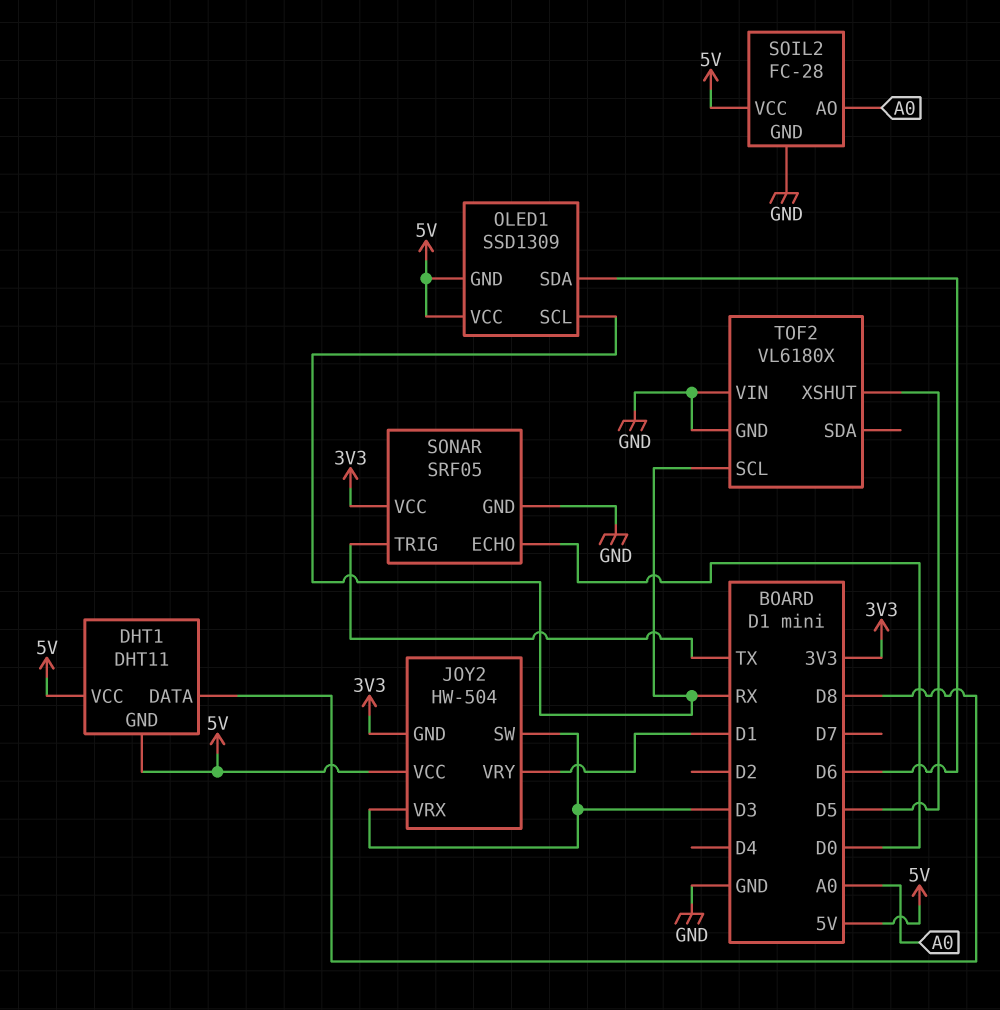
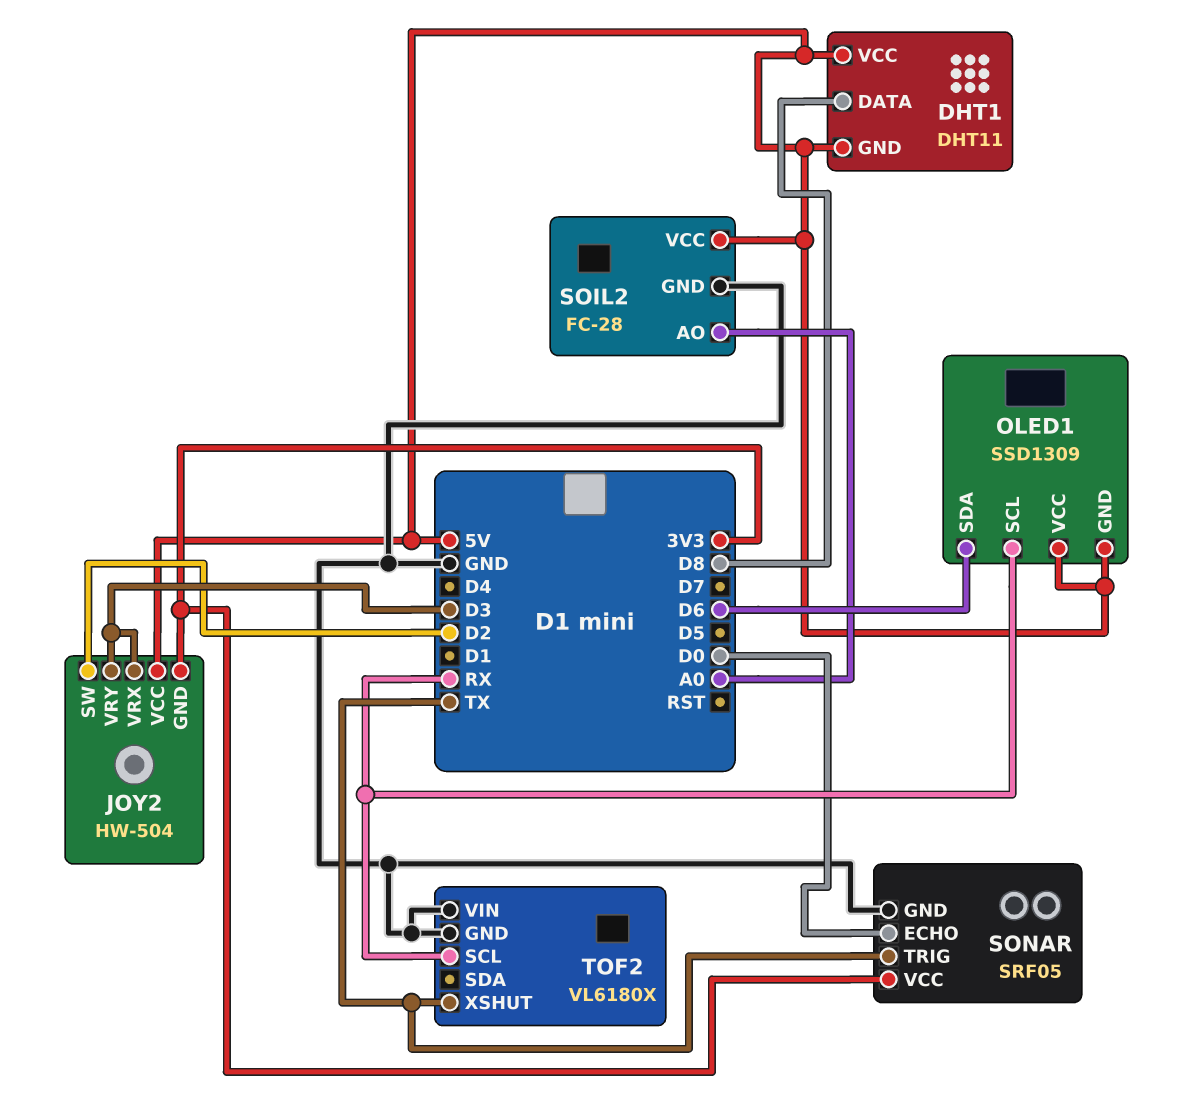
JOY2 pin SW: D3 -> D2
JOY2 pin VRY: D1 -> D3
TOF2 pin XSHUT: D5 -> TX

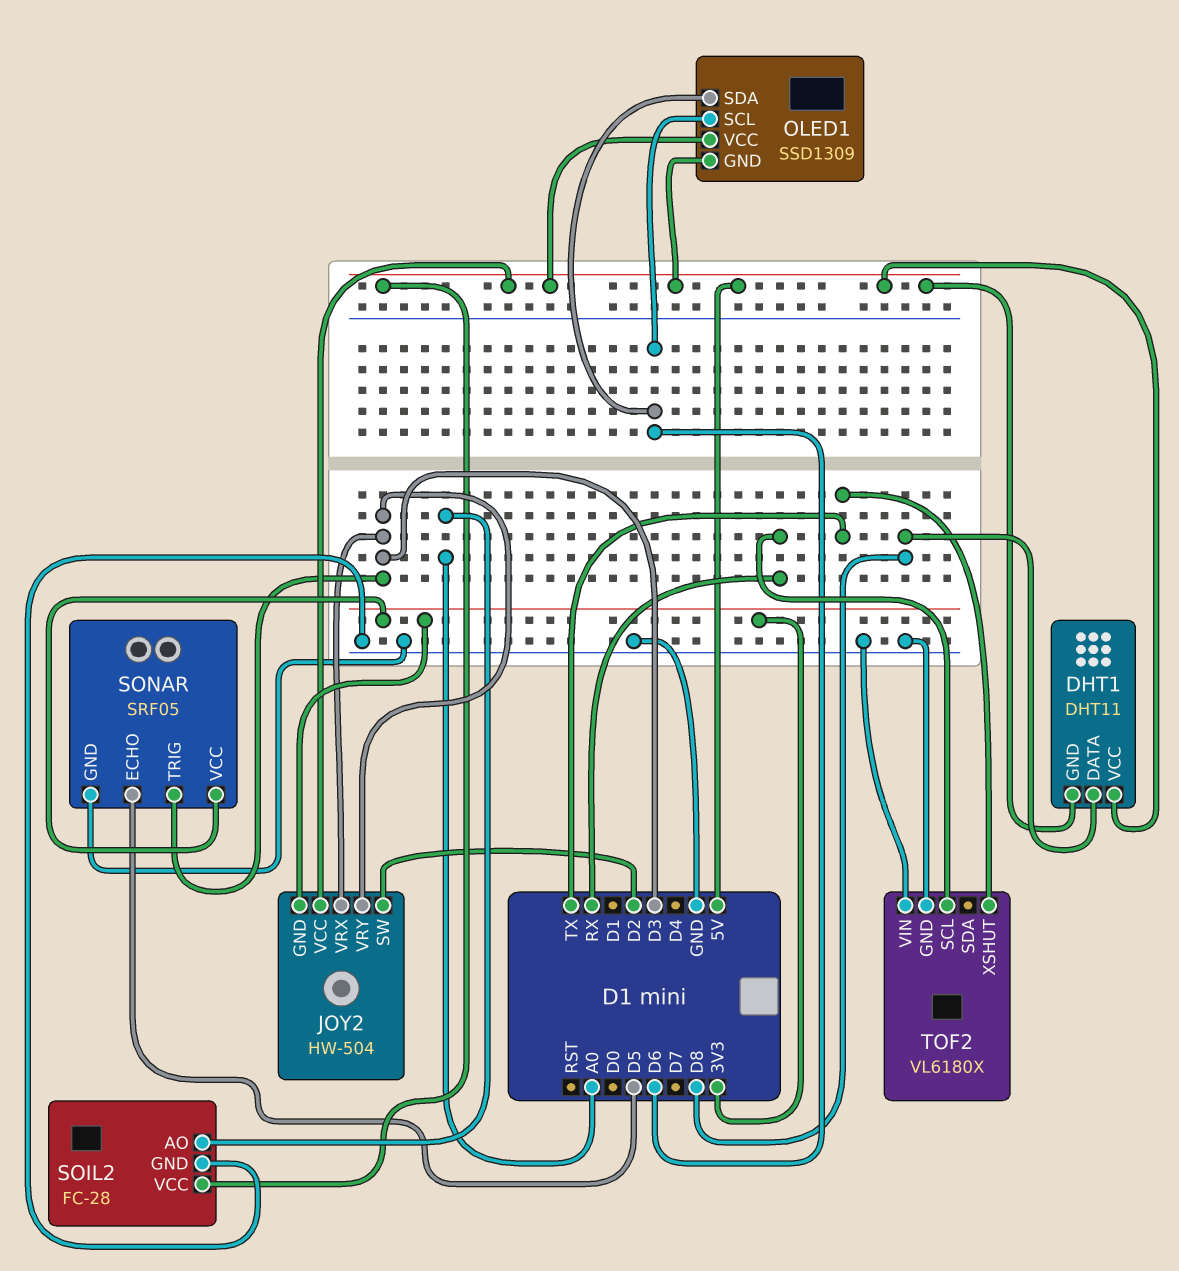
OLED1 pin SCL: RX -> D6
SONAR pin ECHO: D0 -> D5
SONAR pin TRIG: TX -> D3

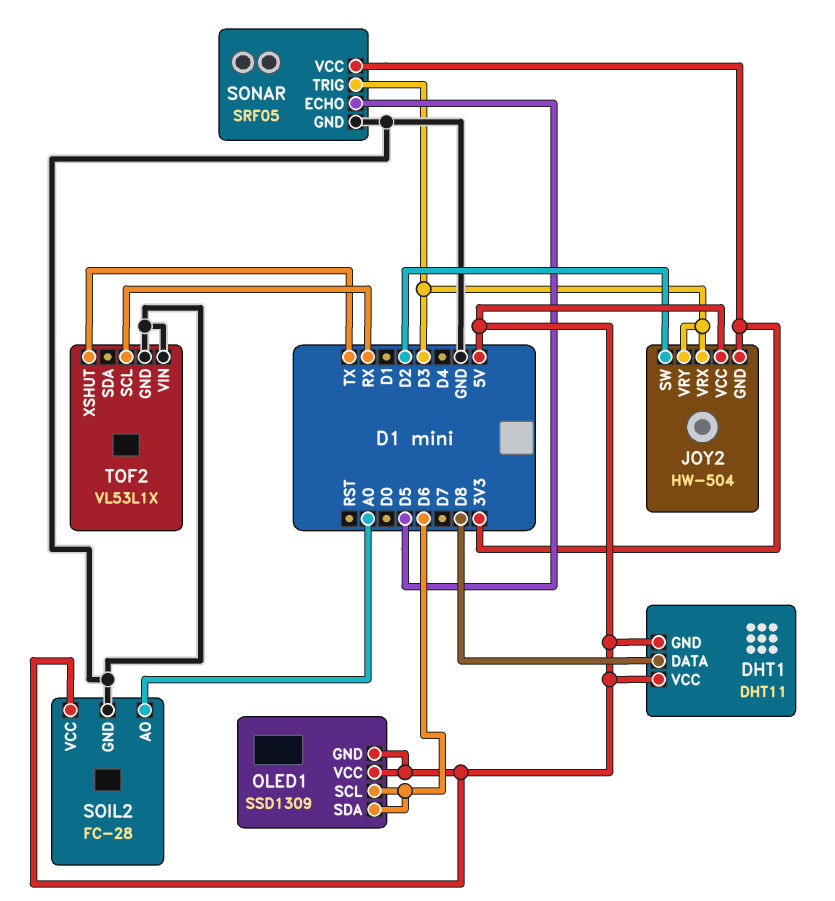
TOF2: VL6180X -> VL53L1X

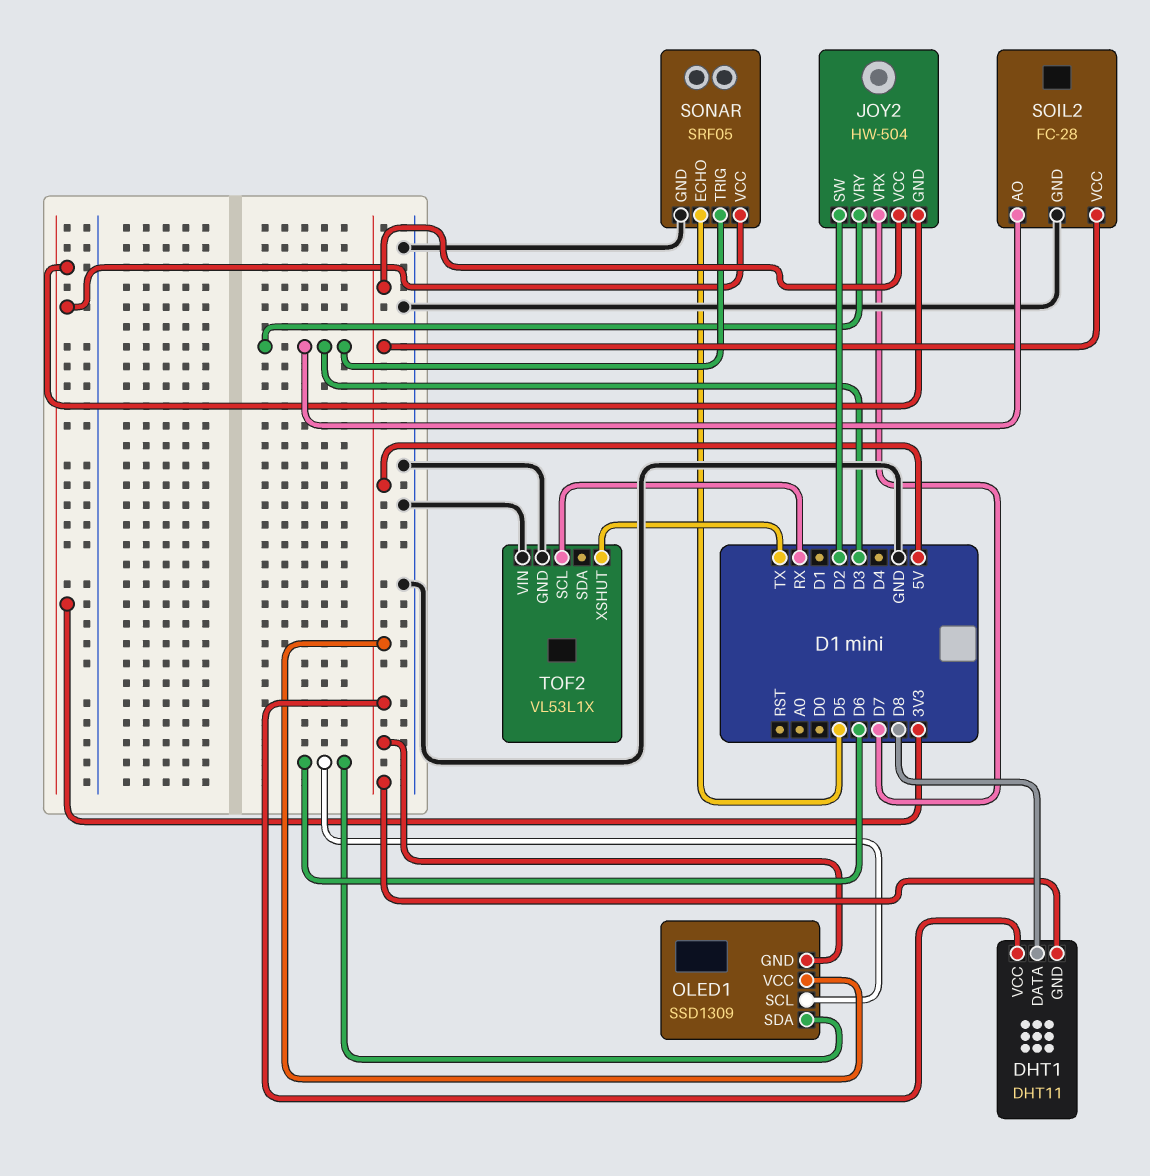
JOY2 pin VRX: D3 -> D7
SOIL2 pin AO: A0 -> D3

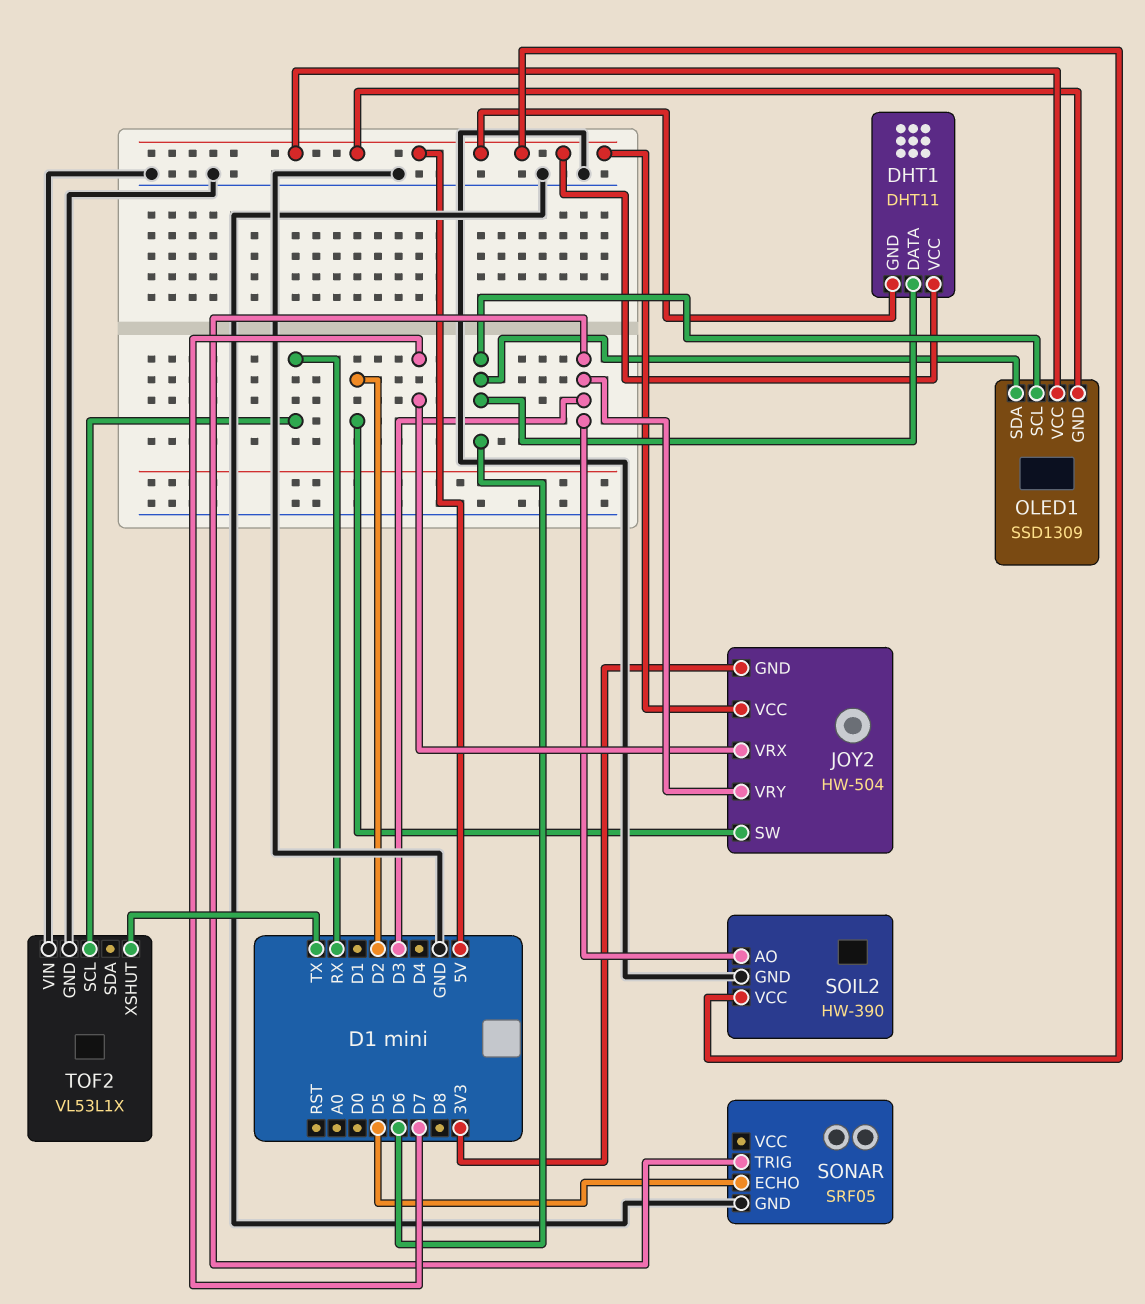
DHT1 pin DATA: D8 -> D6
SOIL2: FC-28 -> HW-390
SONAR pin VCC: 3V3 -> none

